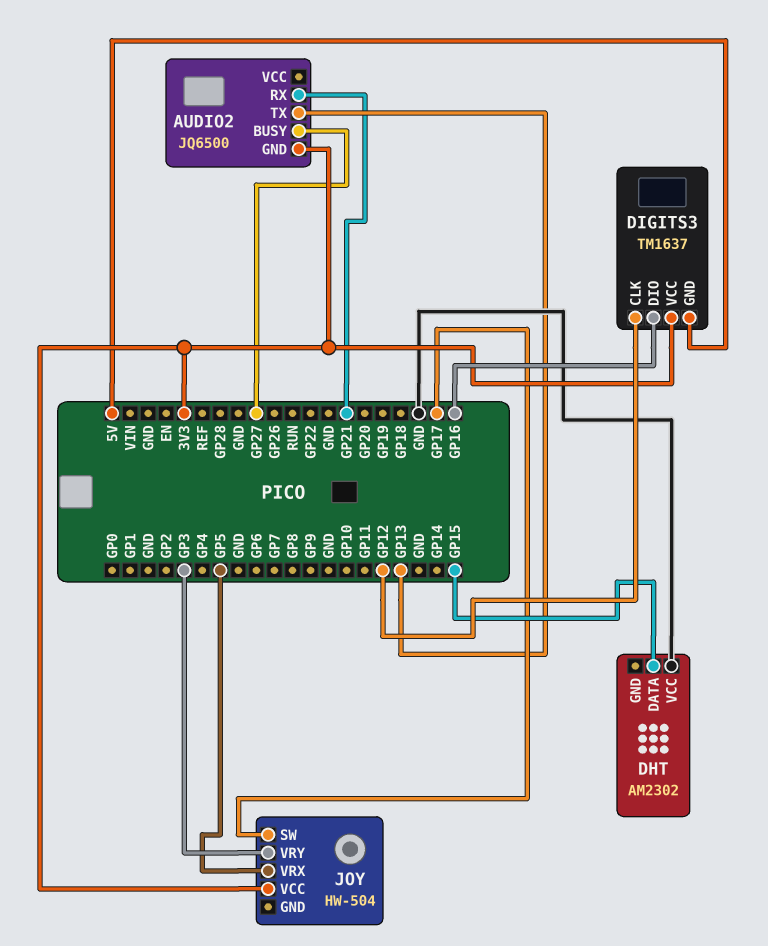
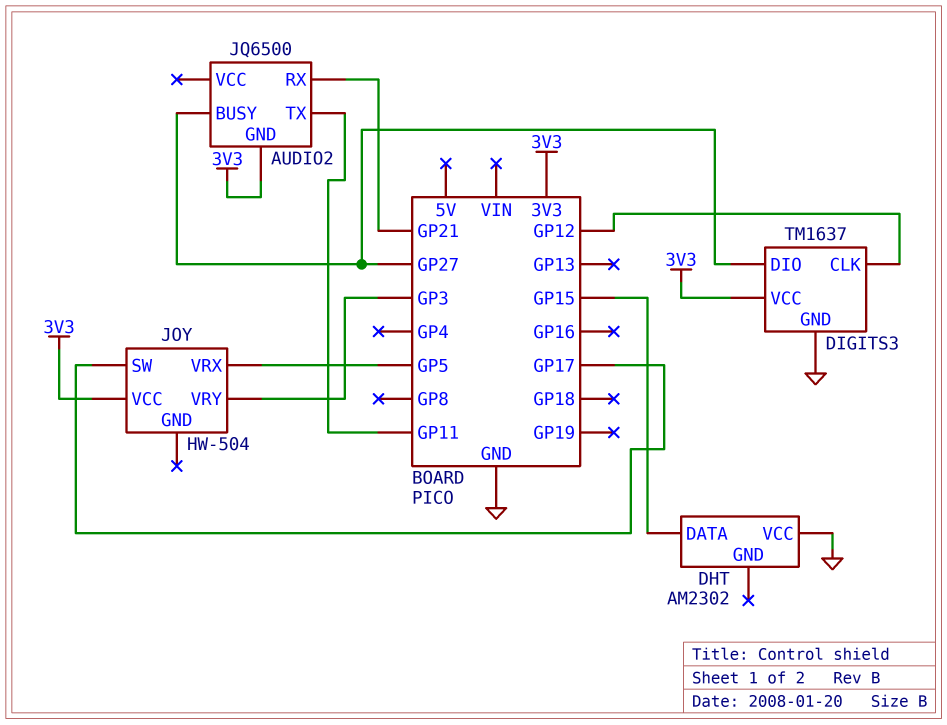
AUDIO2 pin TX: GP13 -> GP11
DIGITS3 pin DIO: GP16 -> GP27
DIGITS3 pin GND: 5V -> GND

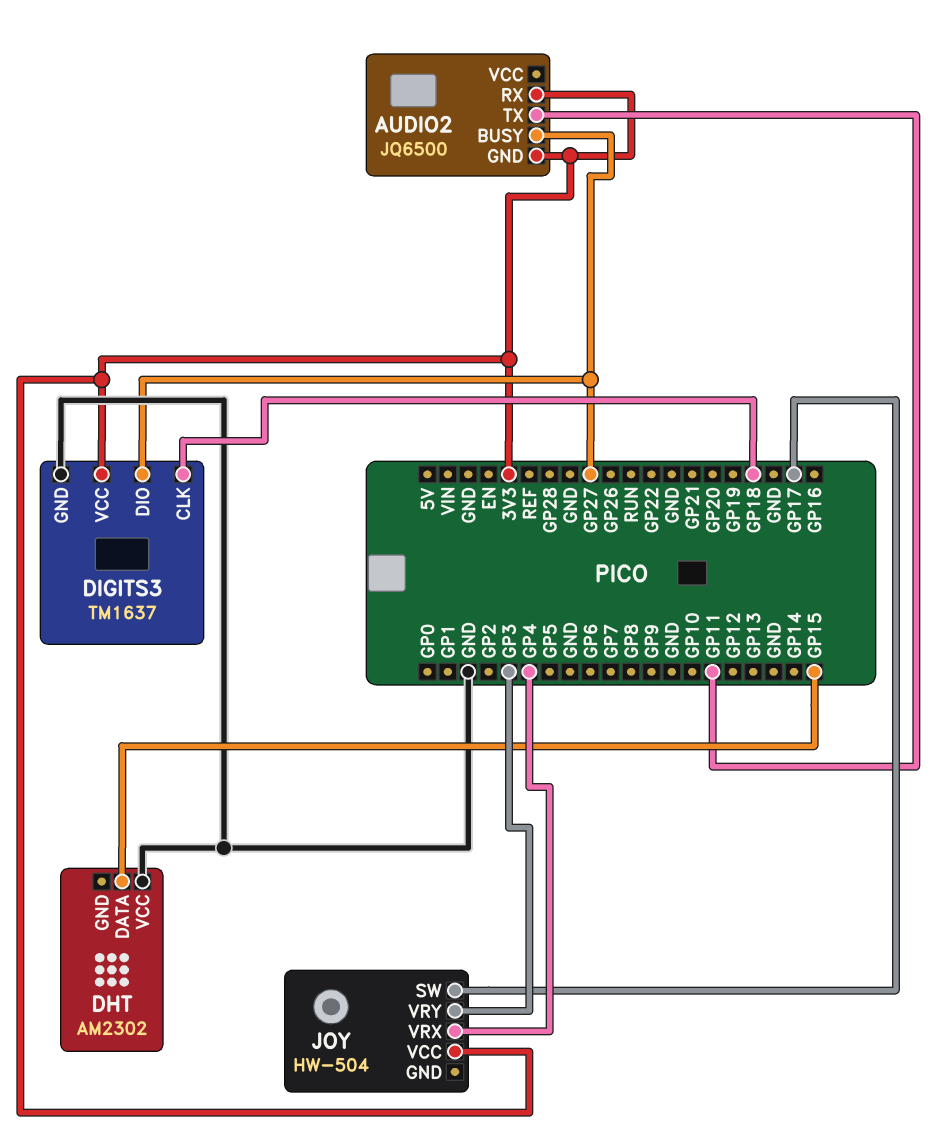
AUDIO2 pin RX: GP21 -> 3V3
DIGITS3 pin CLK: GP12 -> GP18
JOY pin VRX: GP5 -> GP4

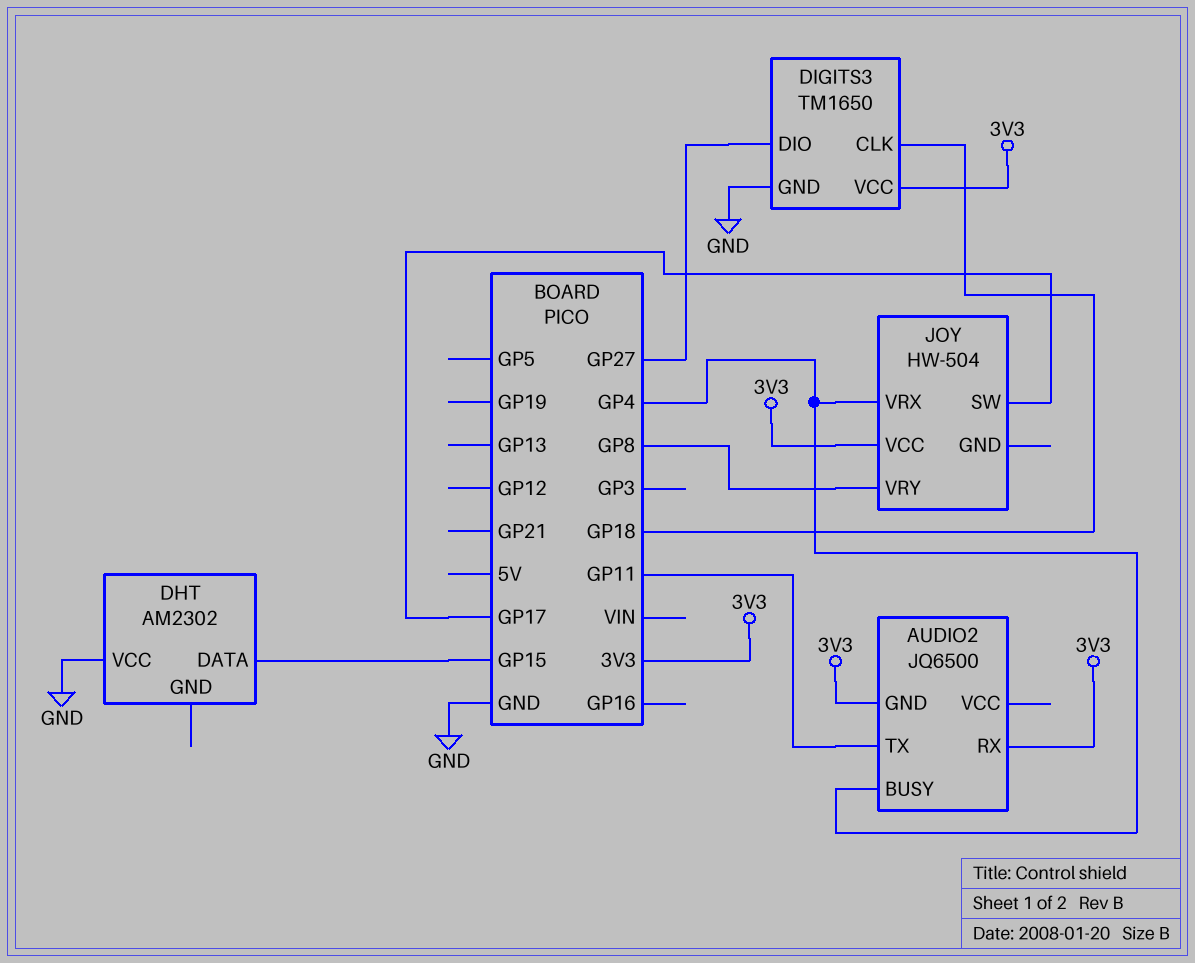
AUDIO2 pin BUSY: GP27 -> GP4
DIGITS3: TM1637 -> TM1650
JOY pin VRY: GP3 -> GP8

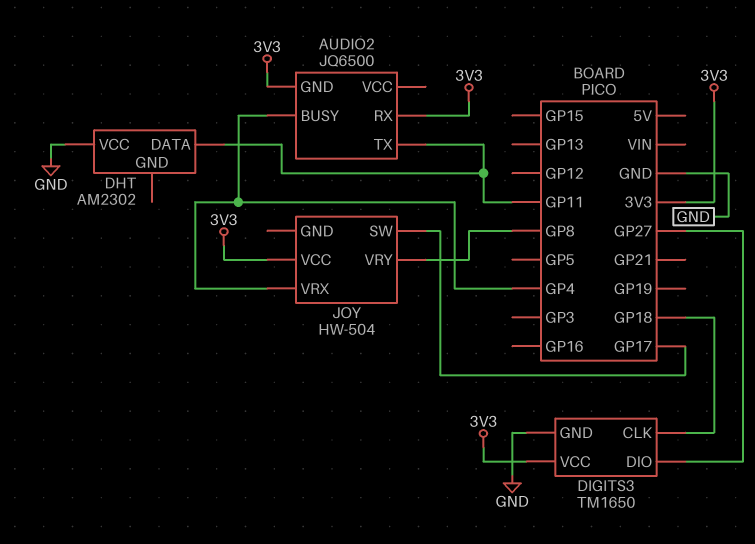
DHT pin DATA: GP15 -> GP11

